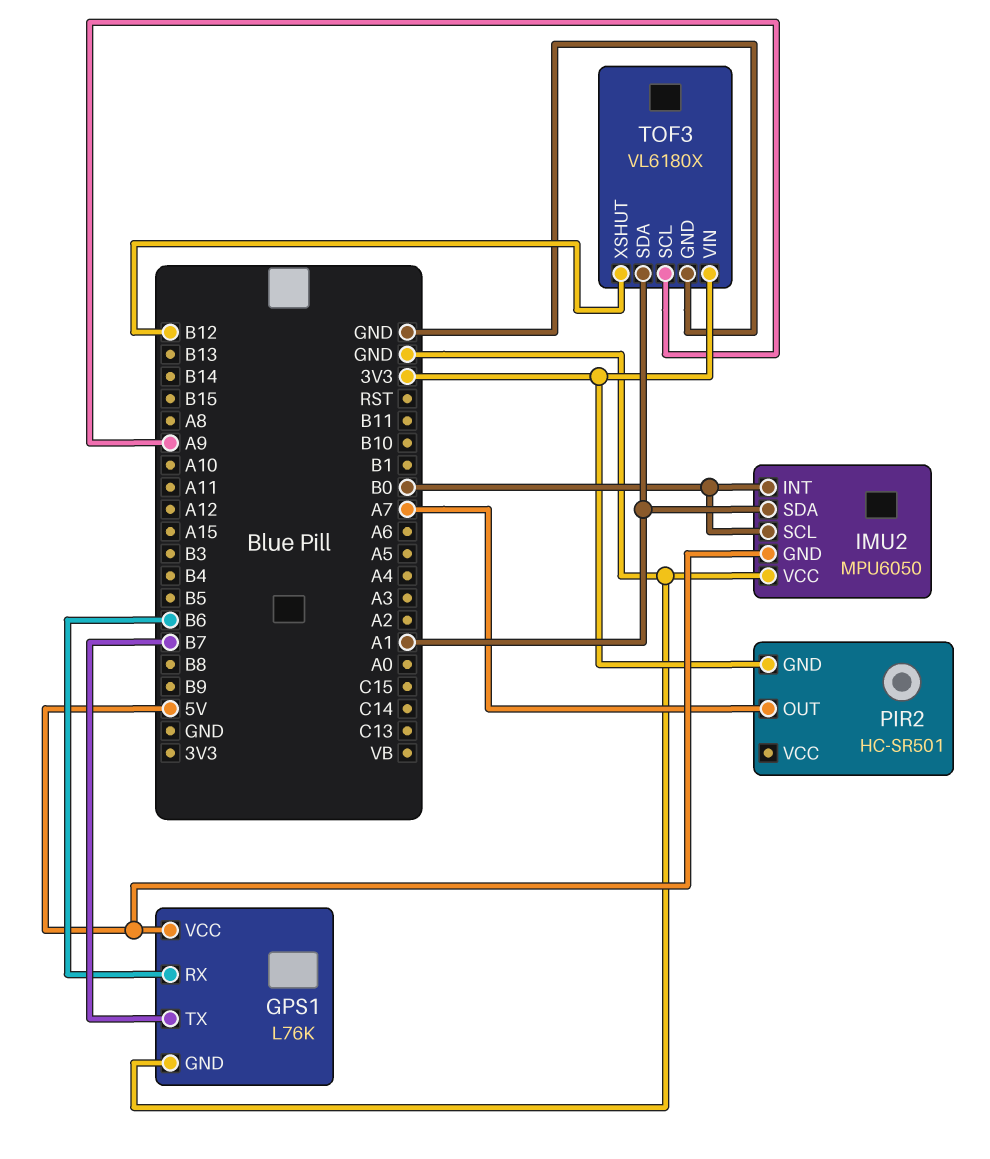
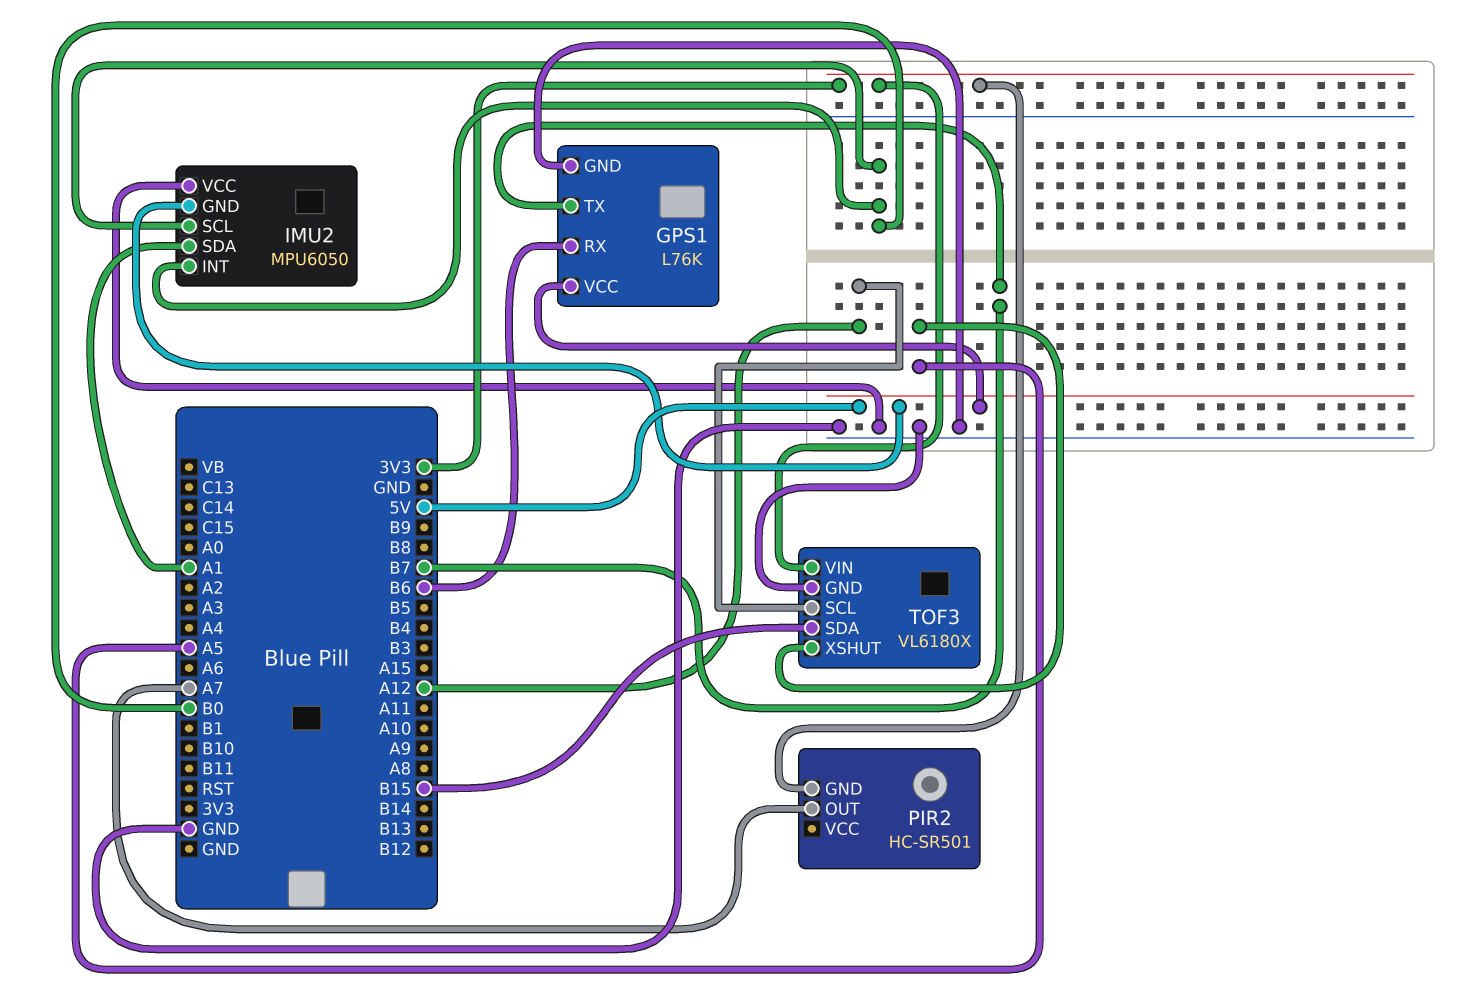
TOF3 pin SCL: A9 -> A12
TOF3 pin SDA: A1 -> B15
TOF3 pin XSHUT: B12 -> A5

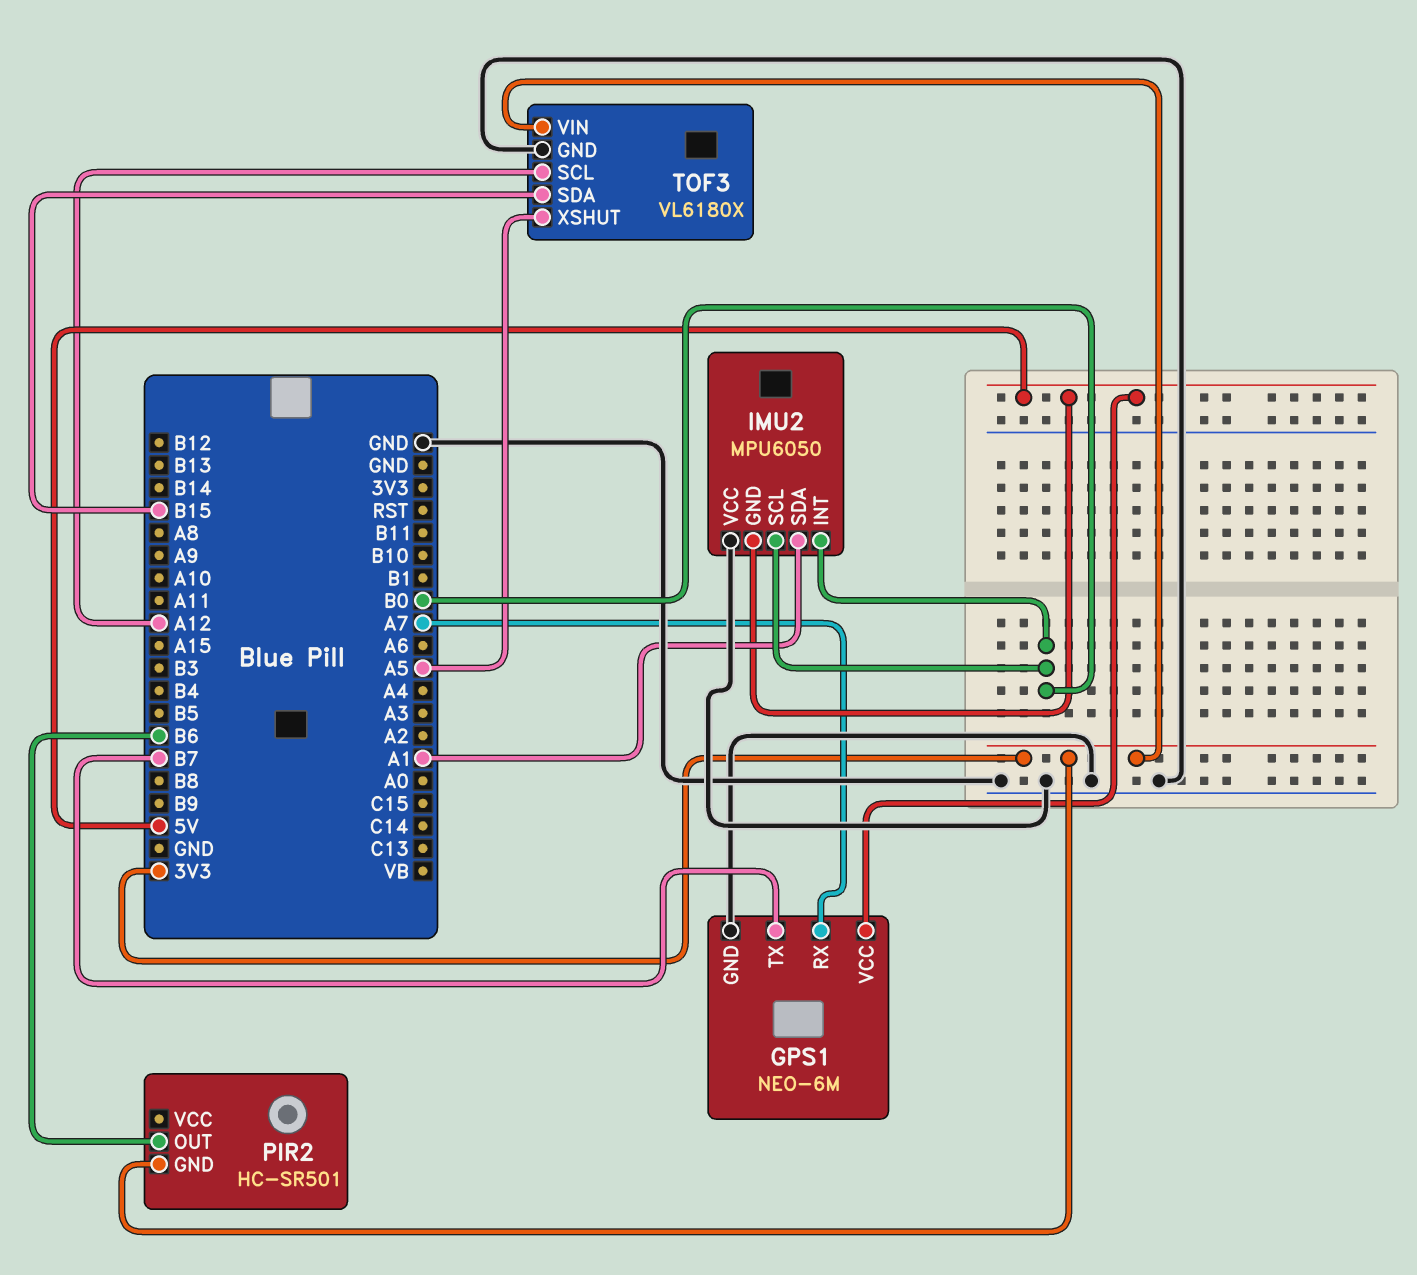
GPS1: L76K -> NEO-6M
GPS1 pin RX: B6 -> A7
PIR2 pin OUT: A7 -> B6

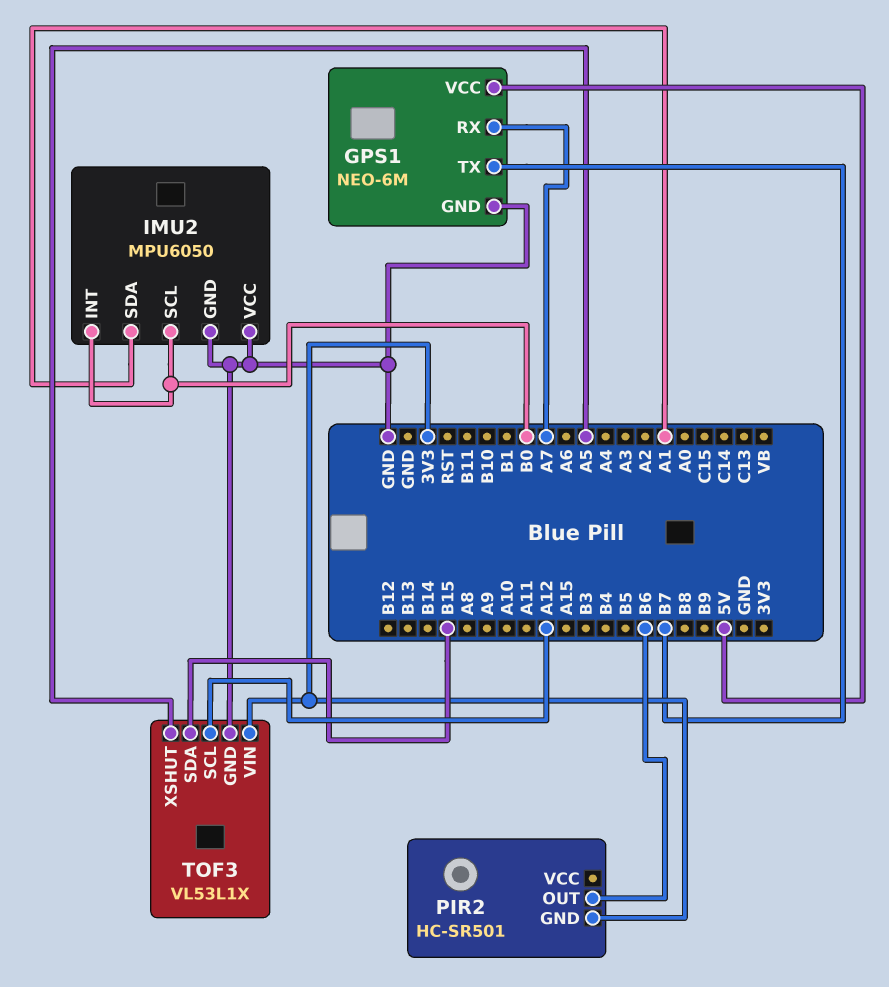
IMU2 pin GND: 5V -> GND
TOF3: VL6180X -> VL53L1X

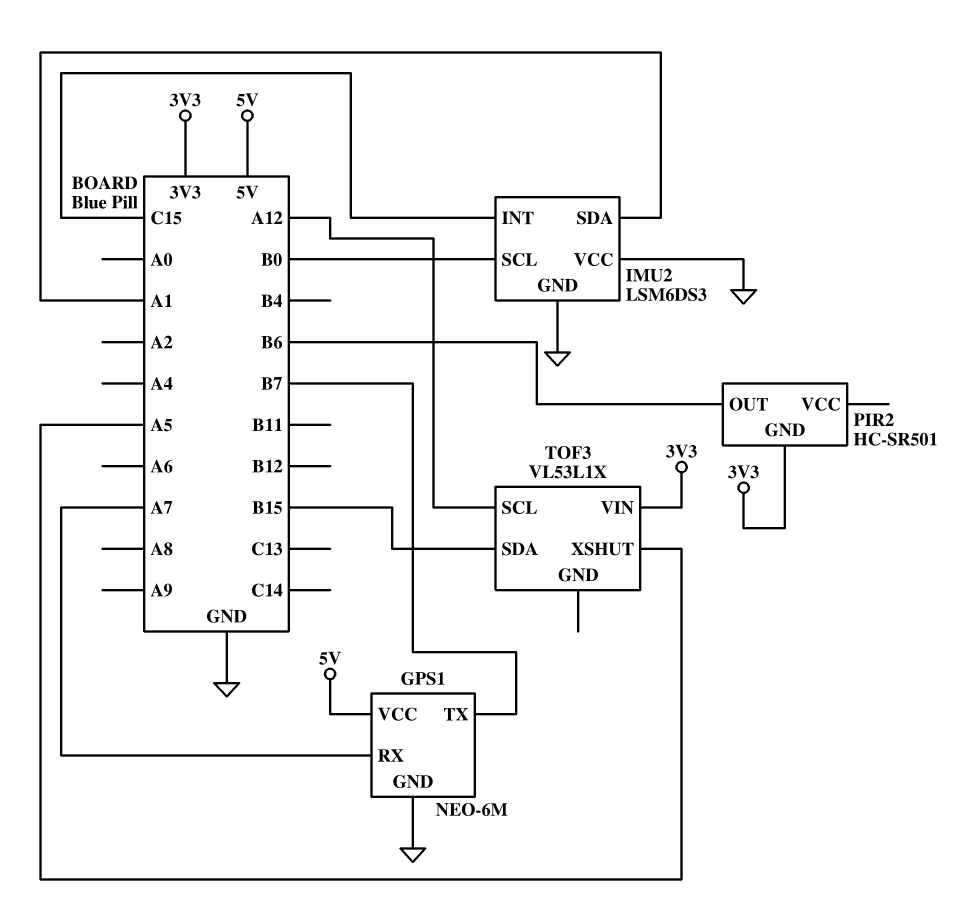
IMU2: MPU6050 -> LSM6DS3
IMU2 pin INT: B0 -> C15
TOF3 pin GND: GND -> none

